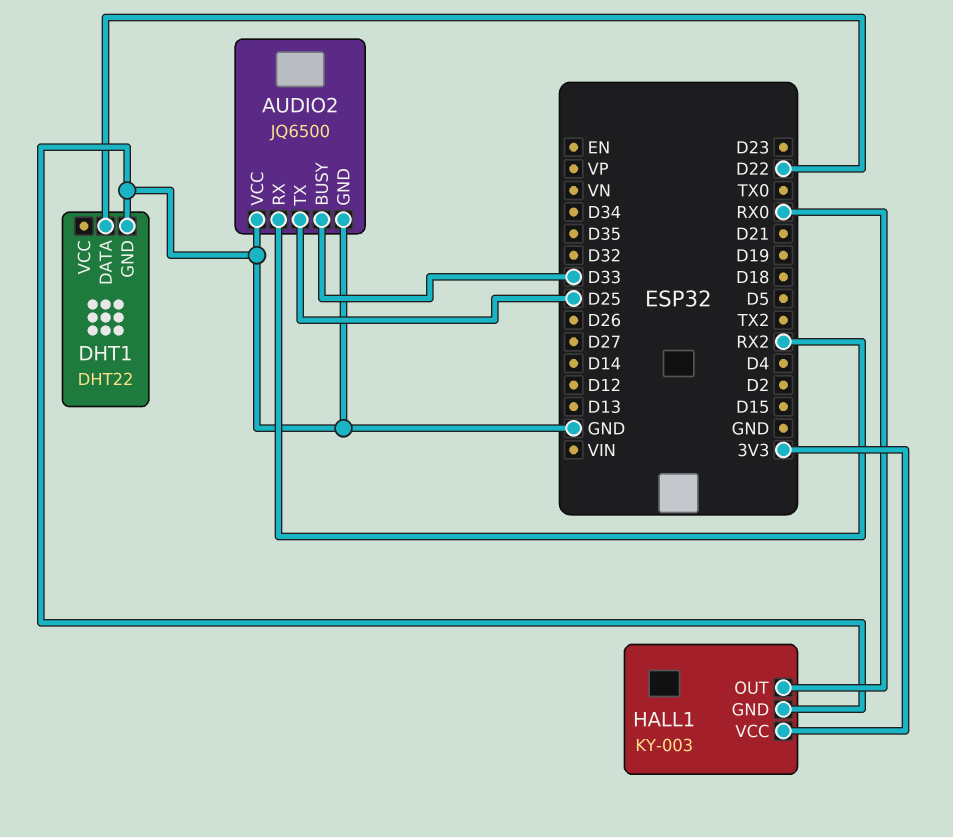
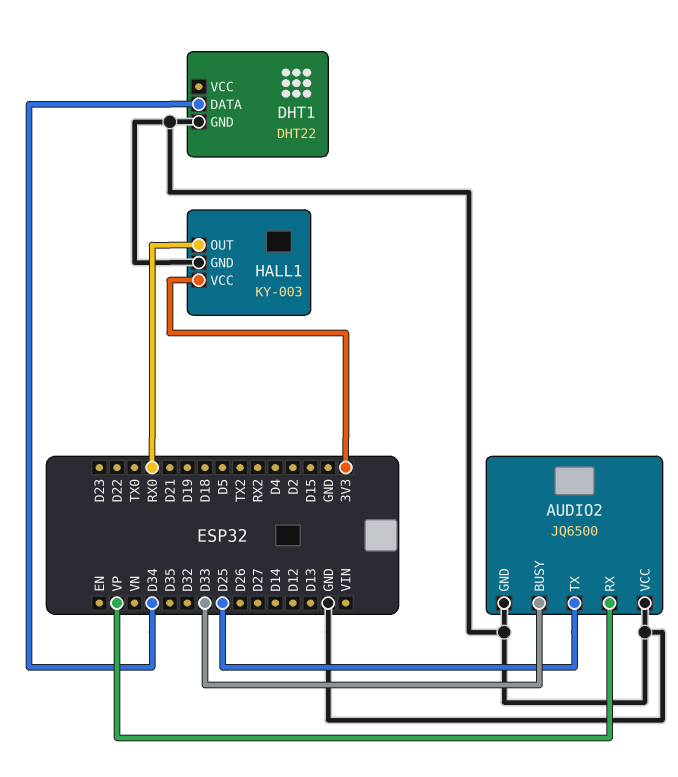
AUDIO2 pin RX: RX2 -> VP
DHT1 pin DATA: D22 -> D34

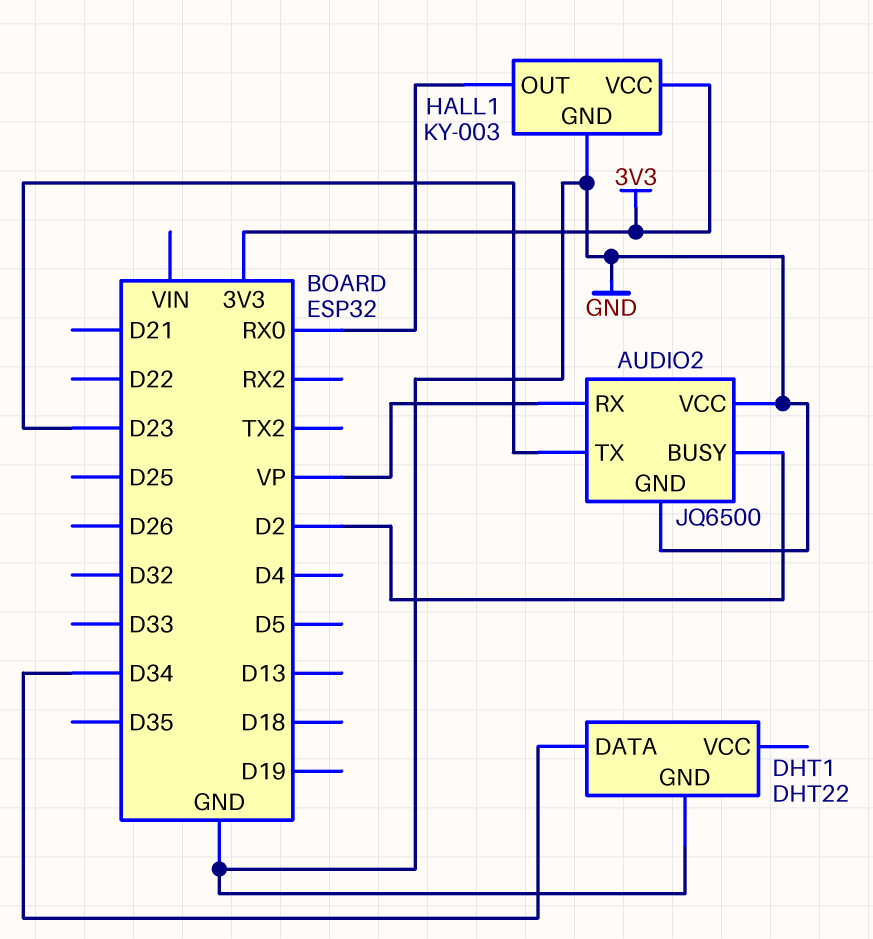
AUDIO2 pin BUSY: D33 -> D2
AUDIO2 pin TX: D25 -> D23

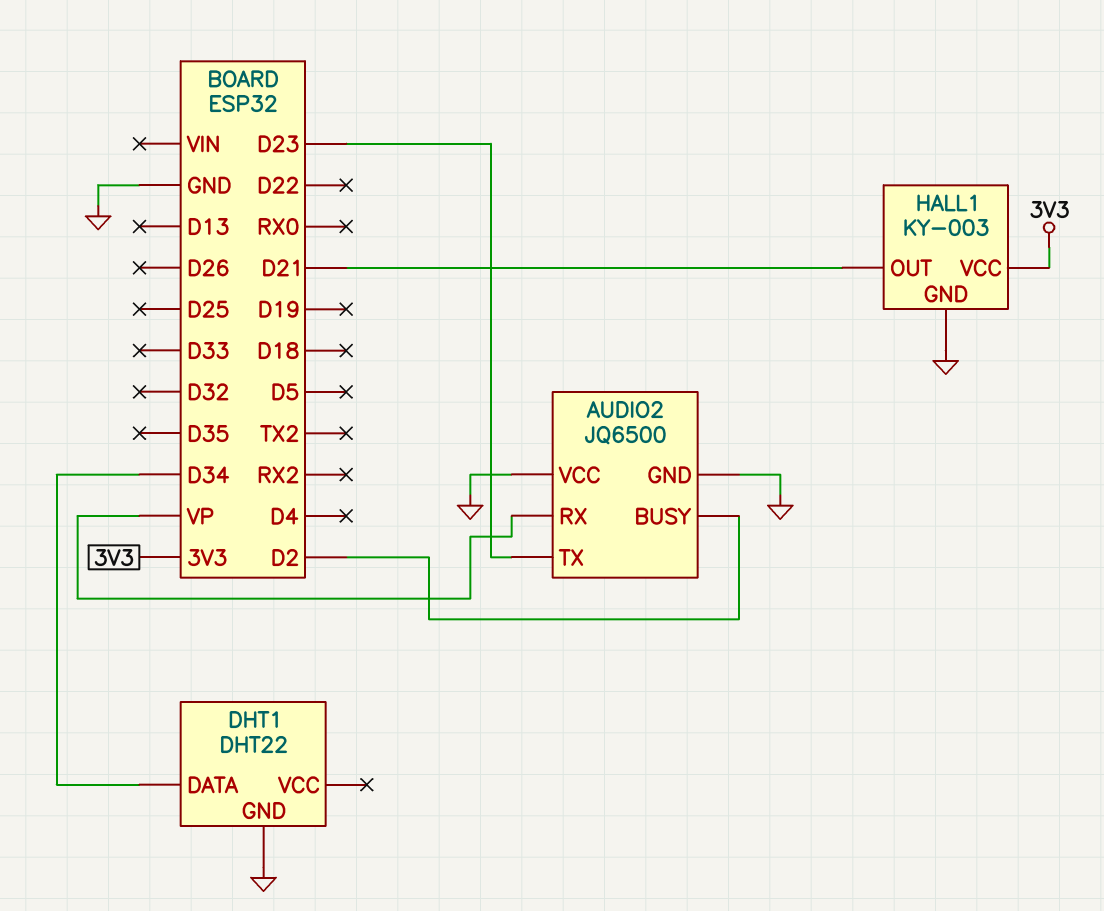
HALL1 pin OUT: RX0 -> D21

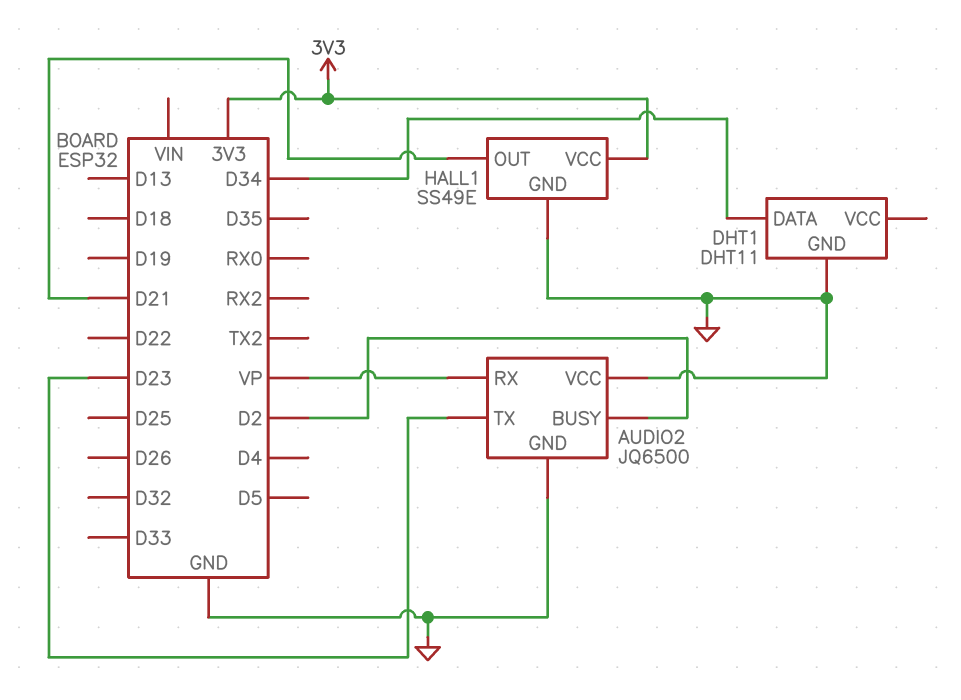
DHT1: DHT22 -> DHT11
HALL1: KY-003 -> SS49E

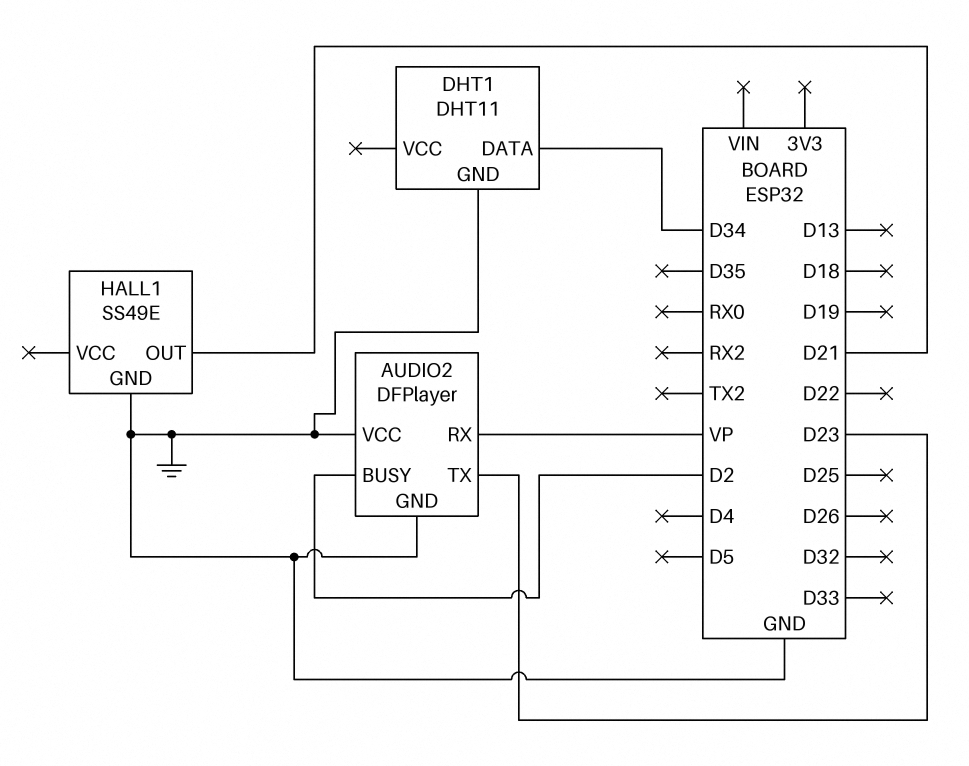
AUDIO2: JQ6500 -> DFPlayer
HALL1 pin VCC: 3V3 -> none

